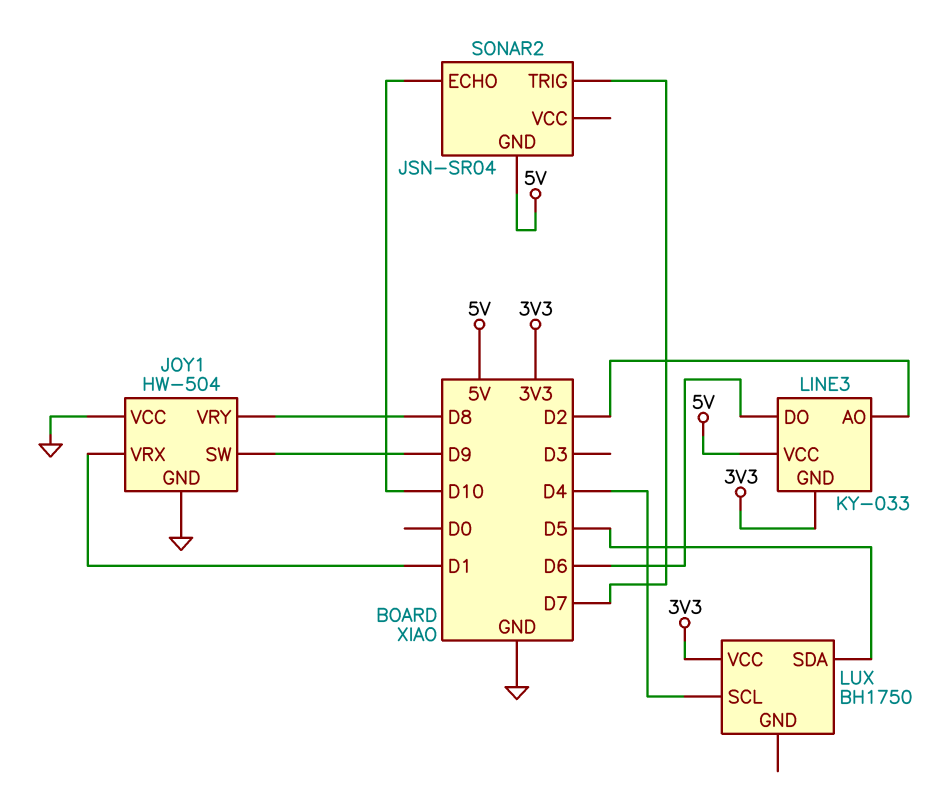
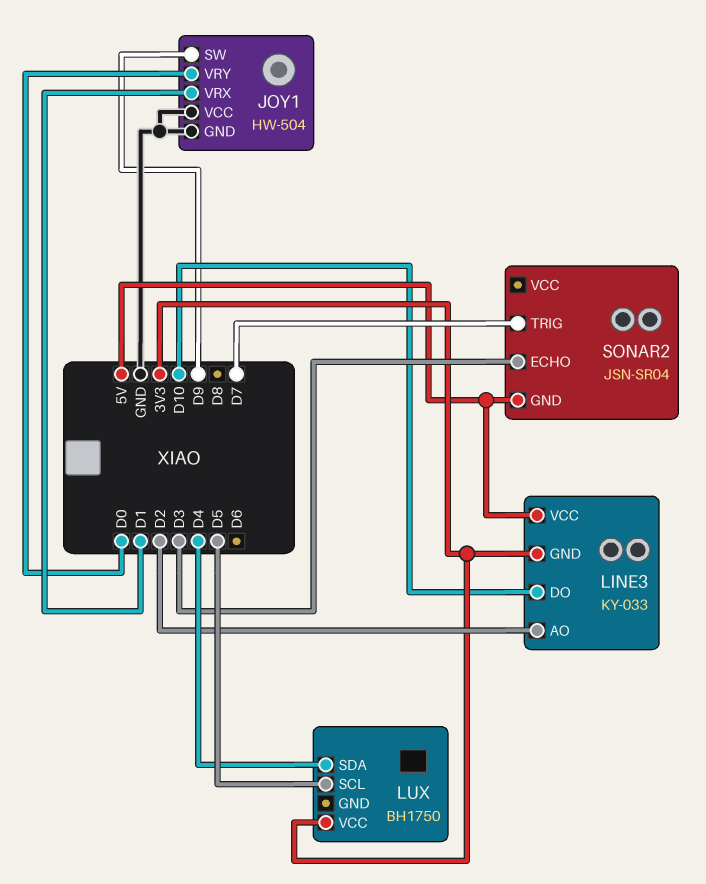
JOY1 pin VRY: D8 -> D0
LINE3 pin DO: D6 -> D10
LUX pin SCL: D4 -> D5
LUX pin SDA: D5 -> D4
SONAR2 pin ECHO: D10 -> D3

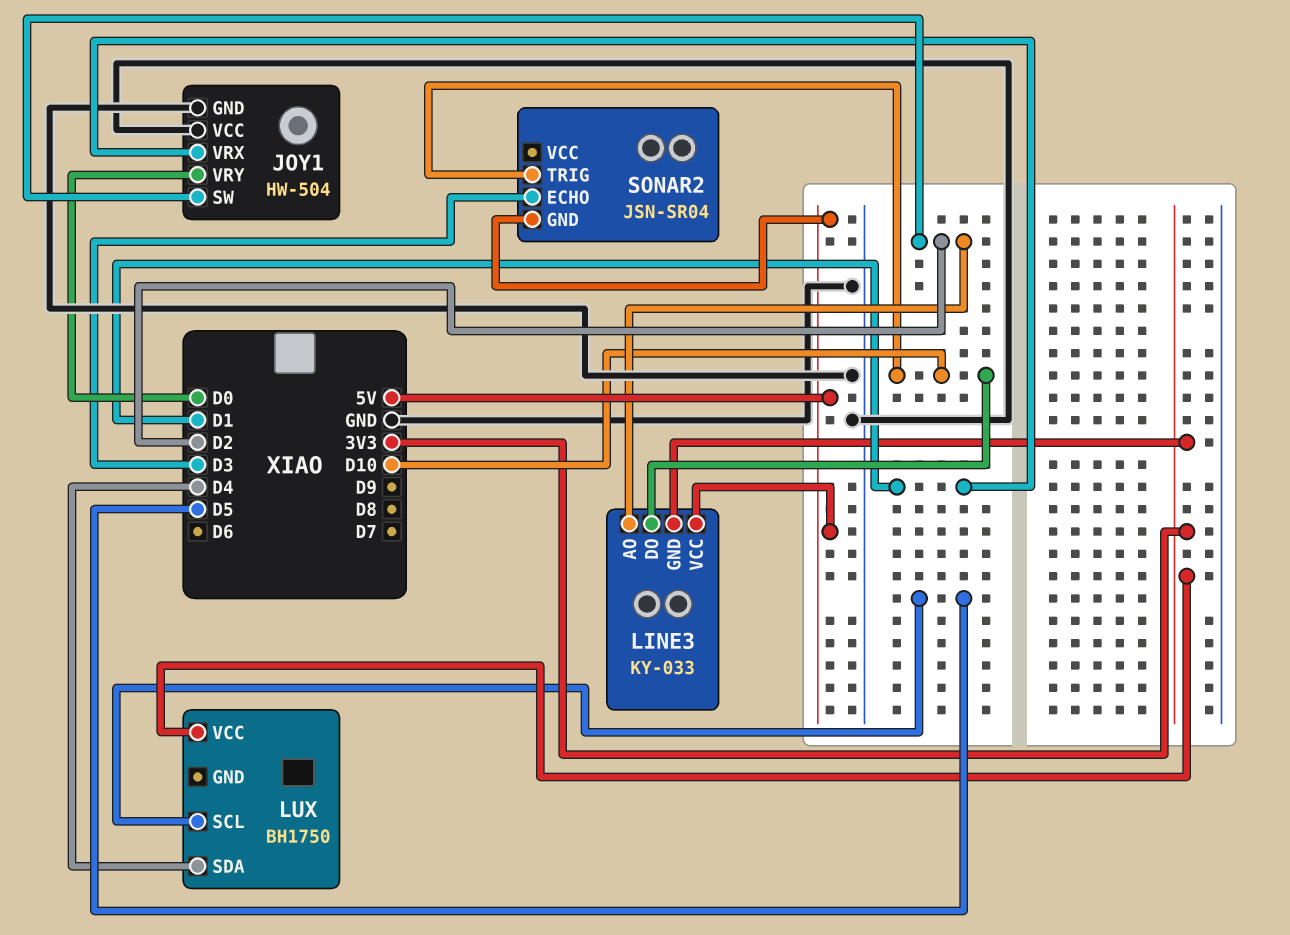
JOY1 pin SW: D9 -> D2
SONAR2 pin TRIG: D7 -> D10

